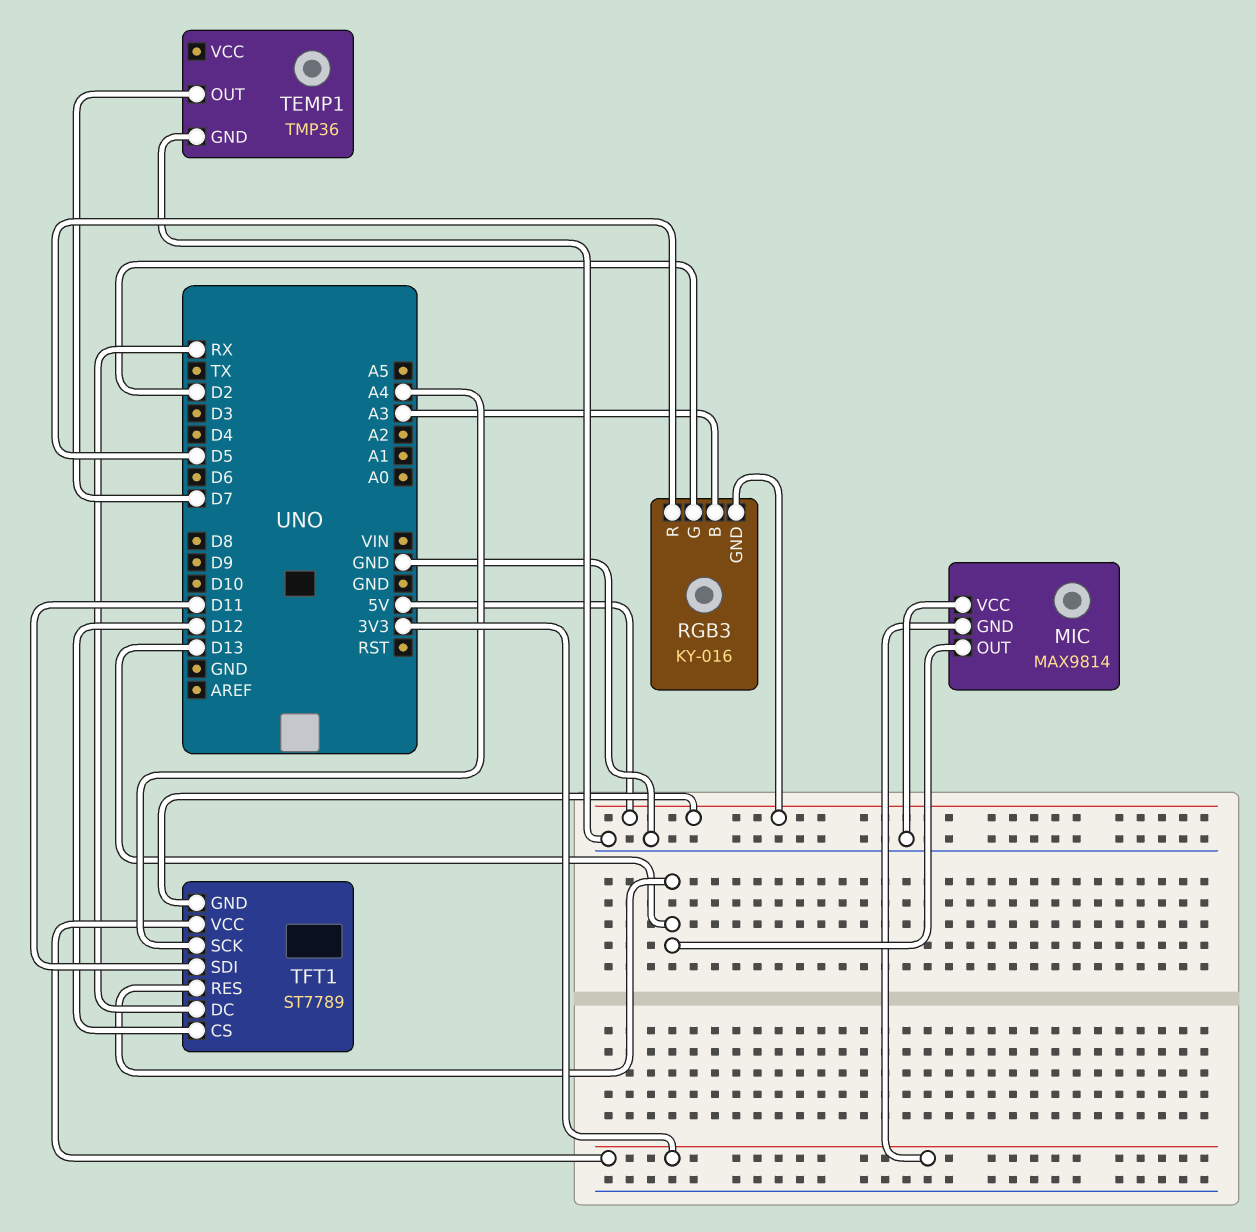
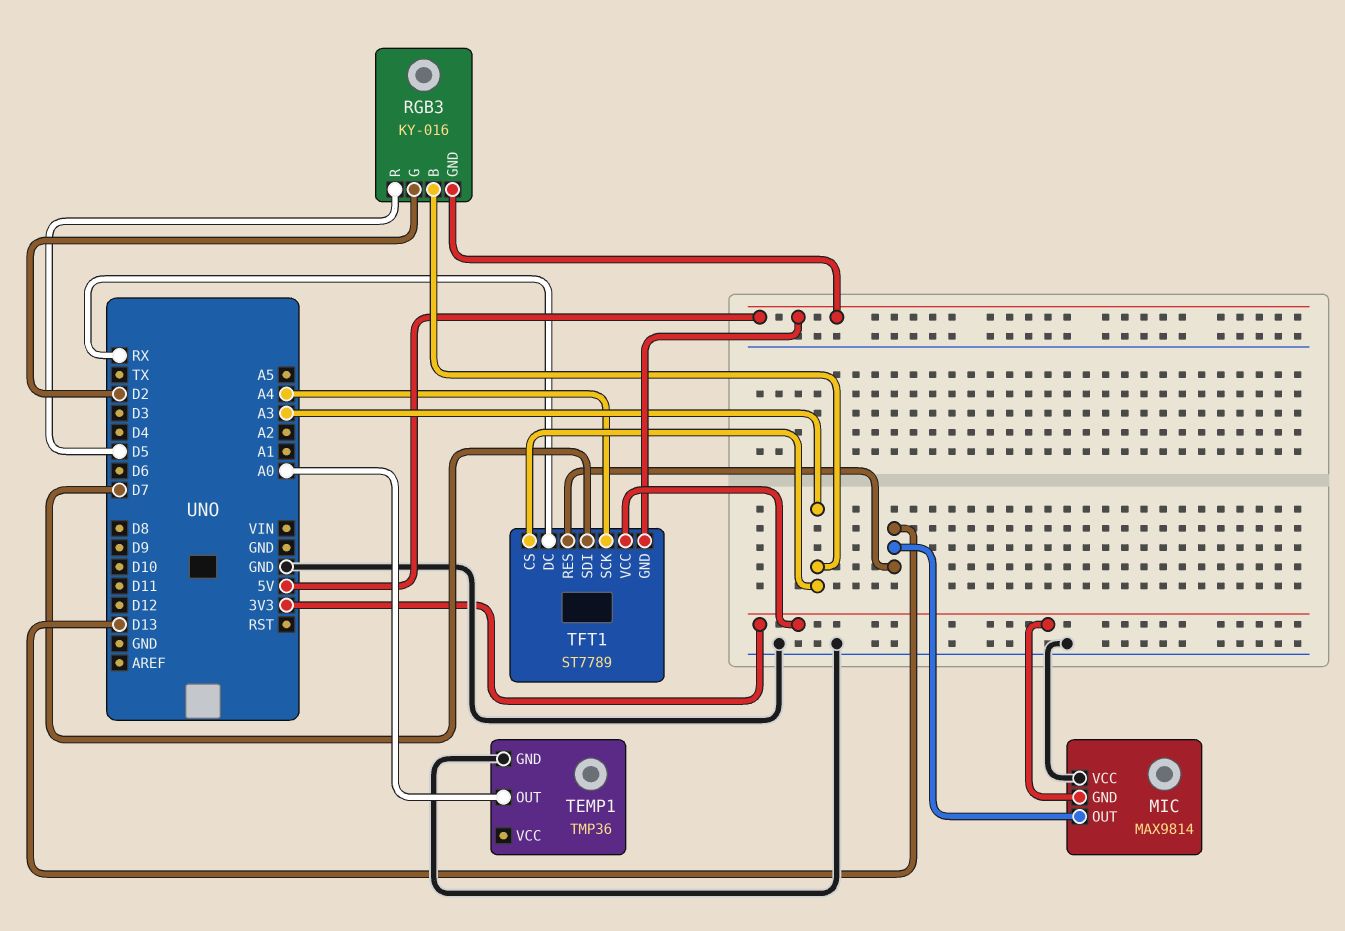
TEMP1 pin OUT: D7 -> A0
TFT1 pin CS: D12 -> A3
TFT1 pin SDI: D11 -> D7

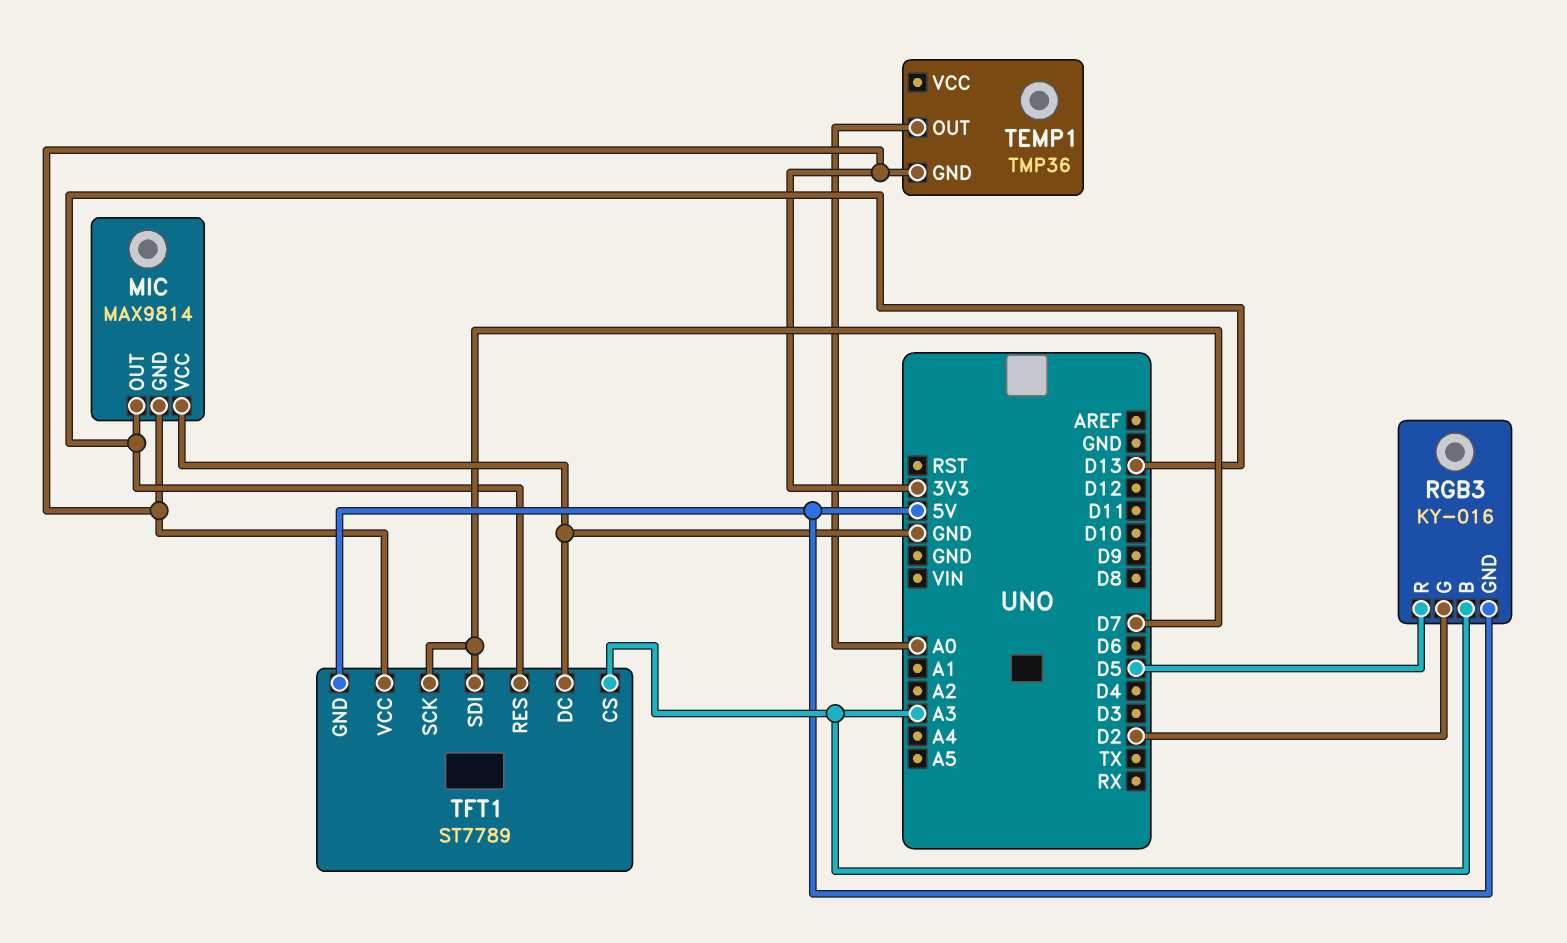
TEMP1 pin GND: GND -> 3V3
TFT1 pin DC: RX -> GND
TFT1 pin SCK: A4 -> D7

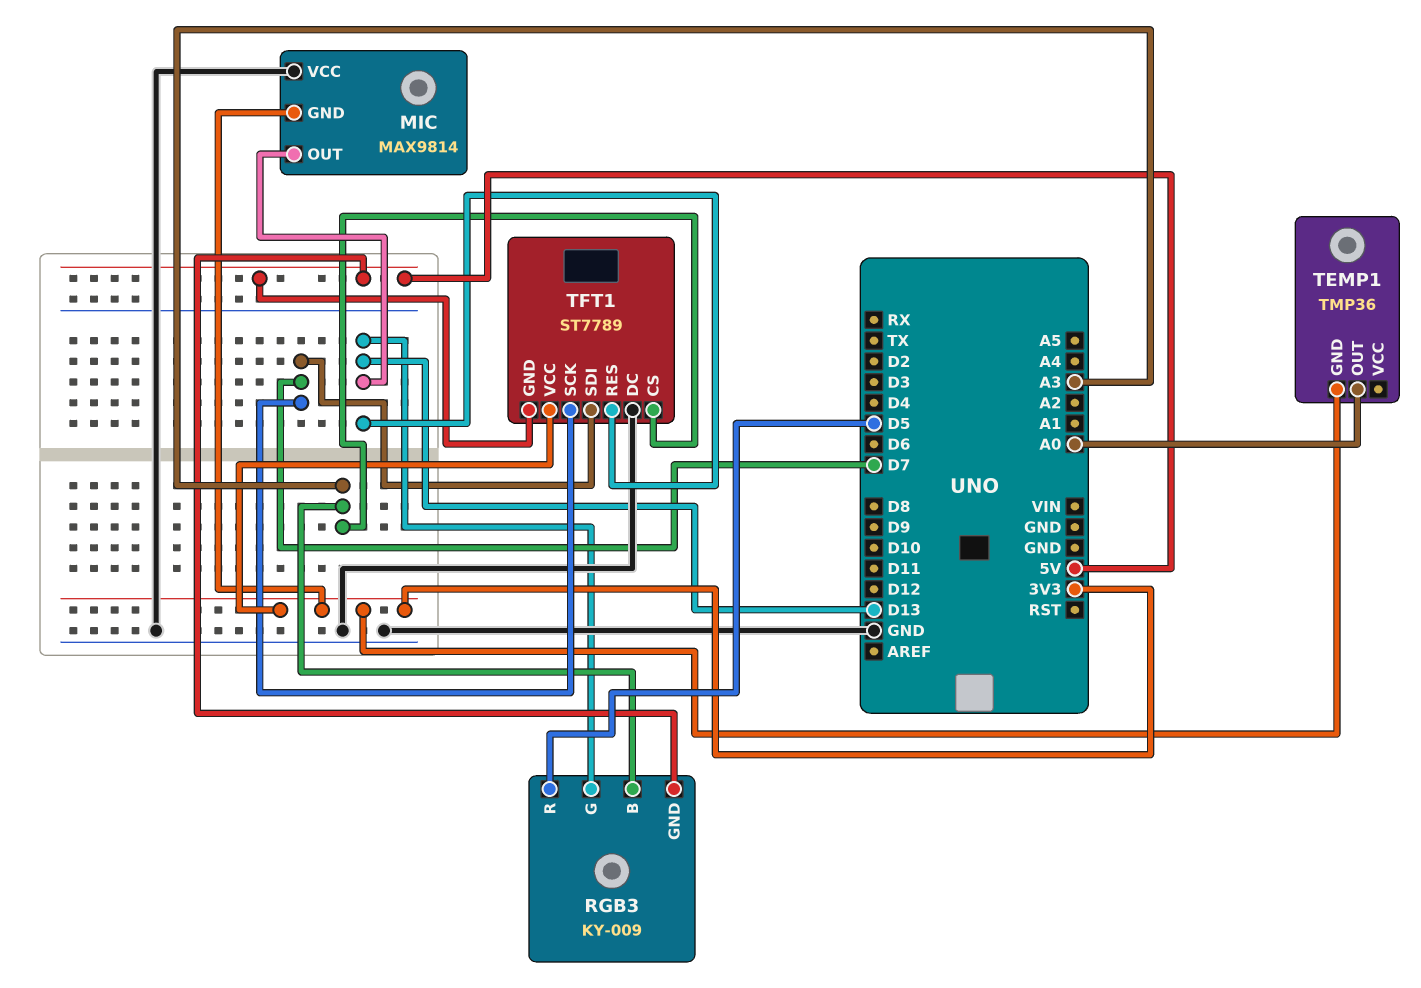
RGB3: KY-016 -> KY-009
RGB3 pin G: D2 -> D13

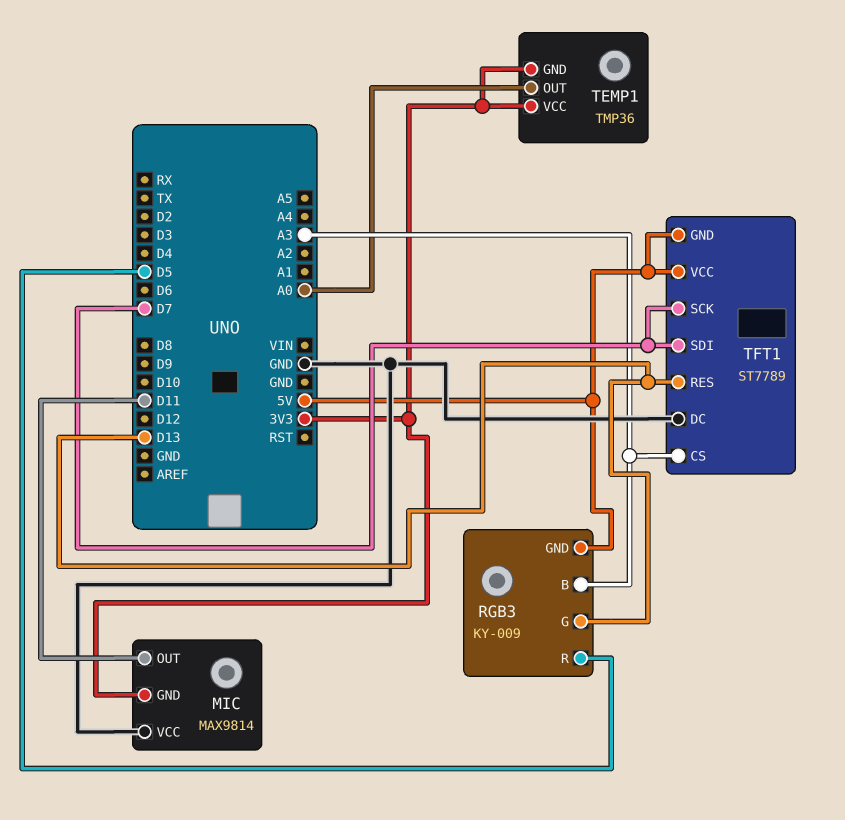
MIC pin OUT: D13 -> D11
TEMP1 pin VCC: none -> 3V3
TFT1 pin VCC: 3V3 -> 5V

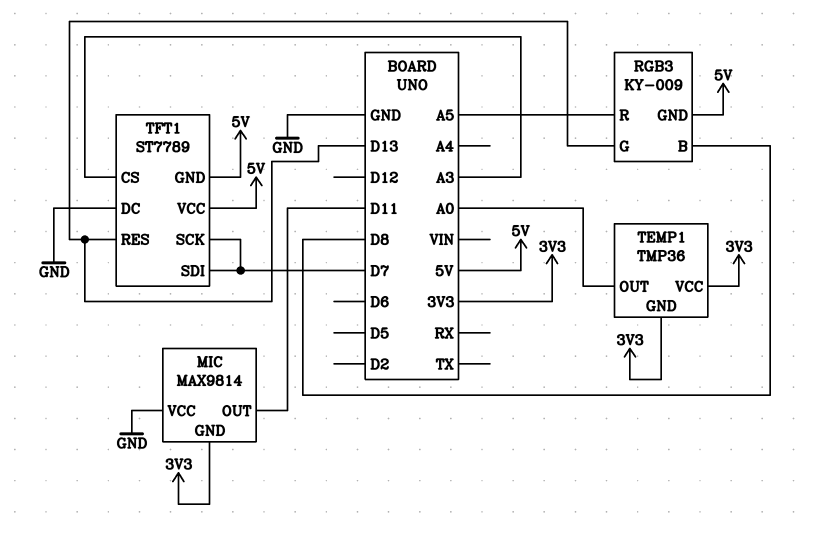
RGB3 pin B: A3 -> D8
RGB3 pin R: D5 -> A5

